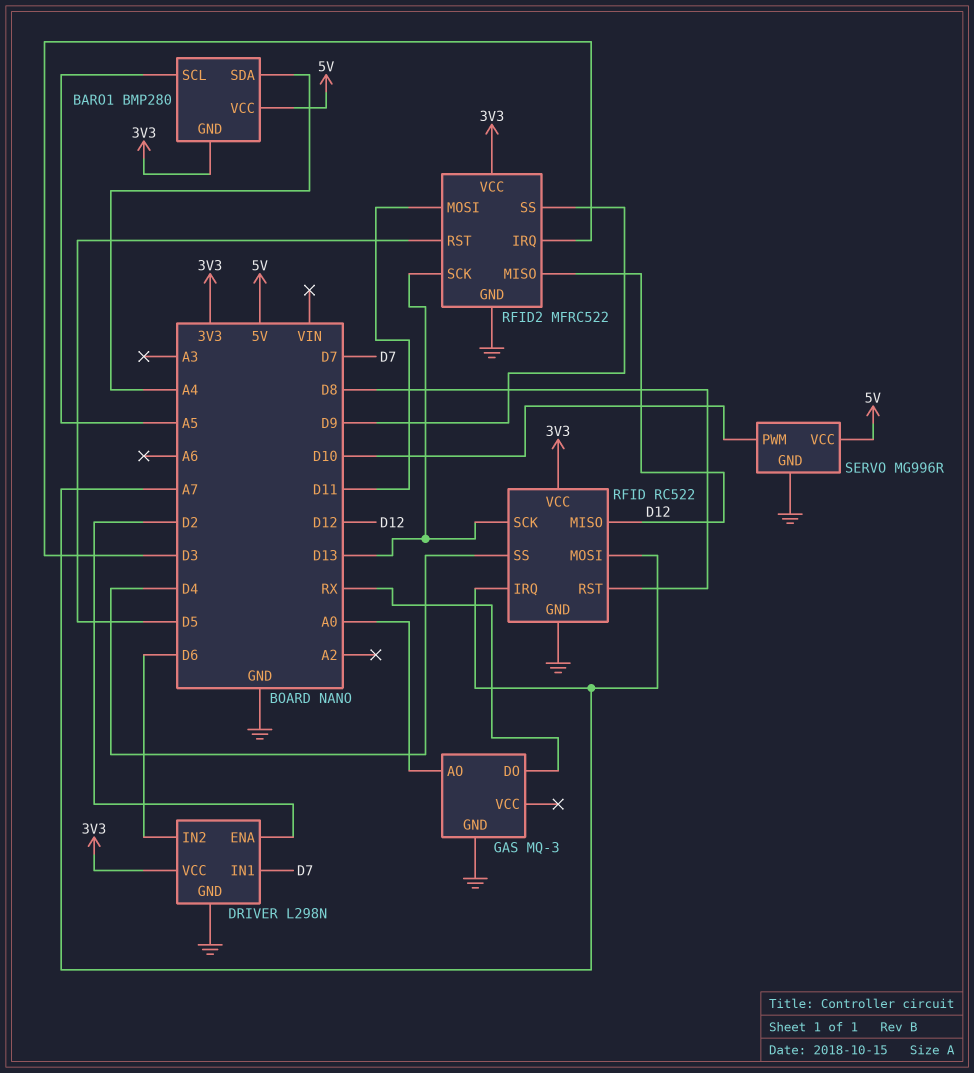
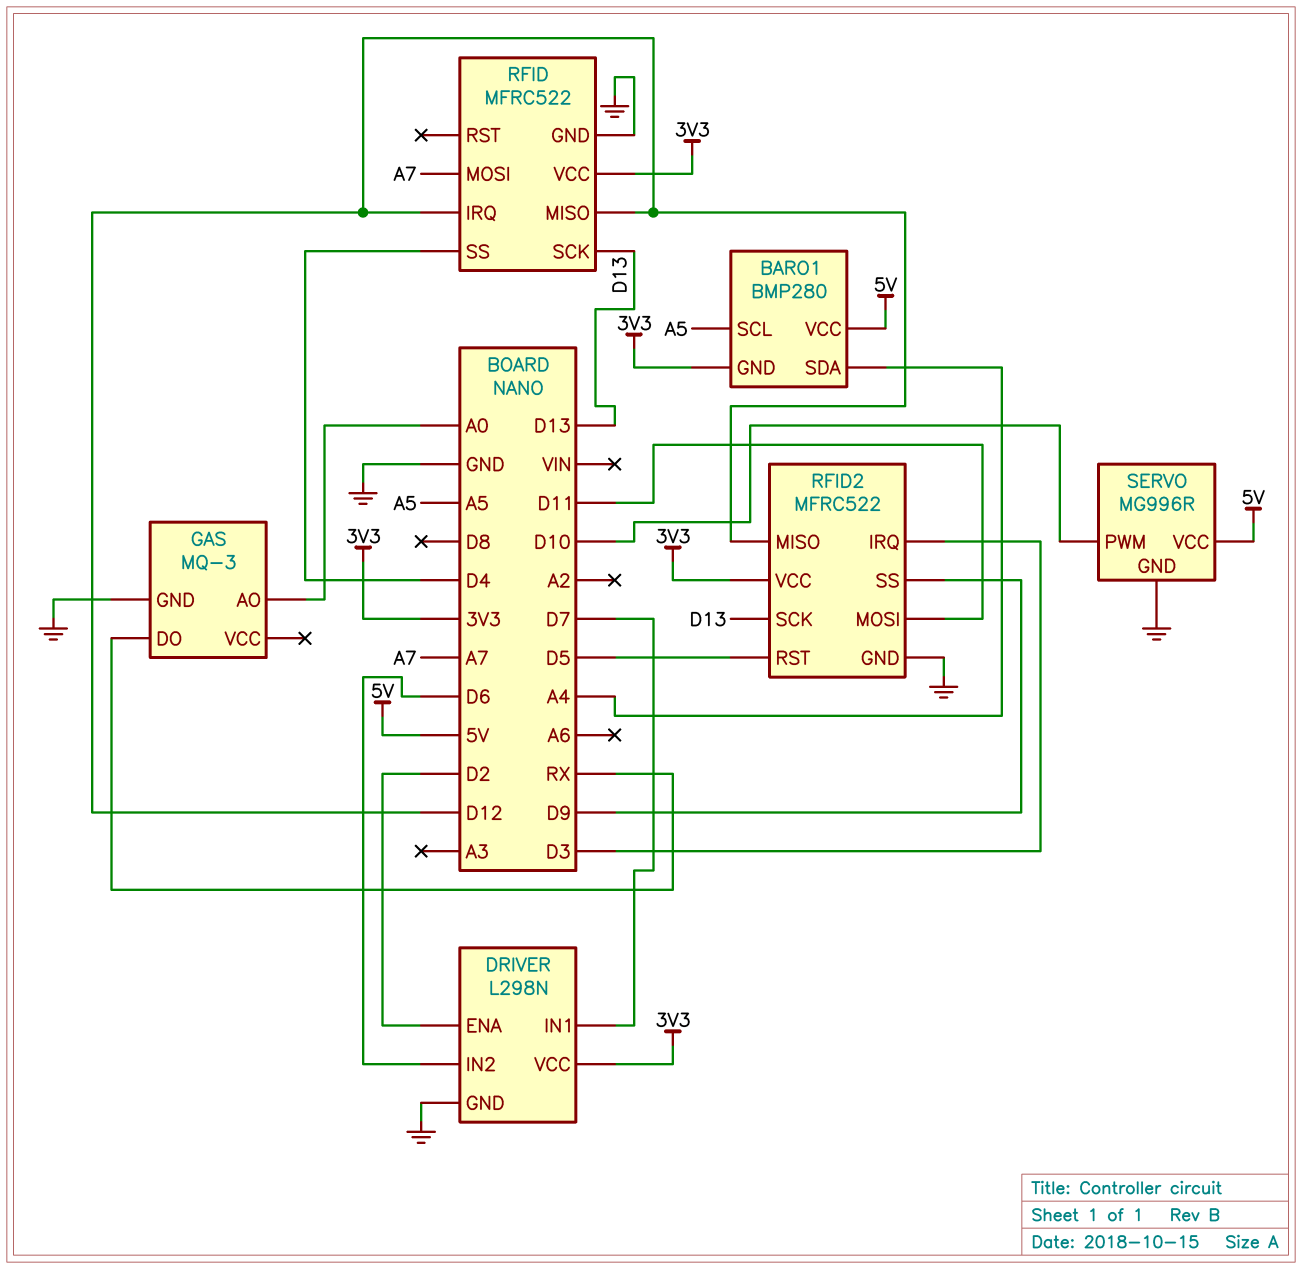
RFID: RC522 -> MFRC522
RFID pin IRQ: A7 -> D12
RFID pin RST: D8 -> none

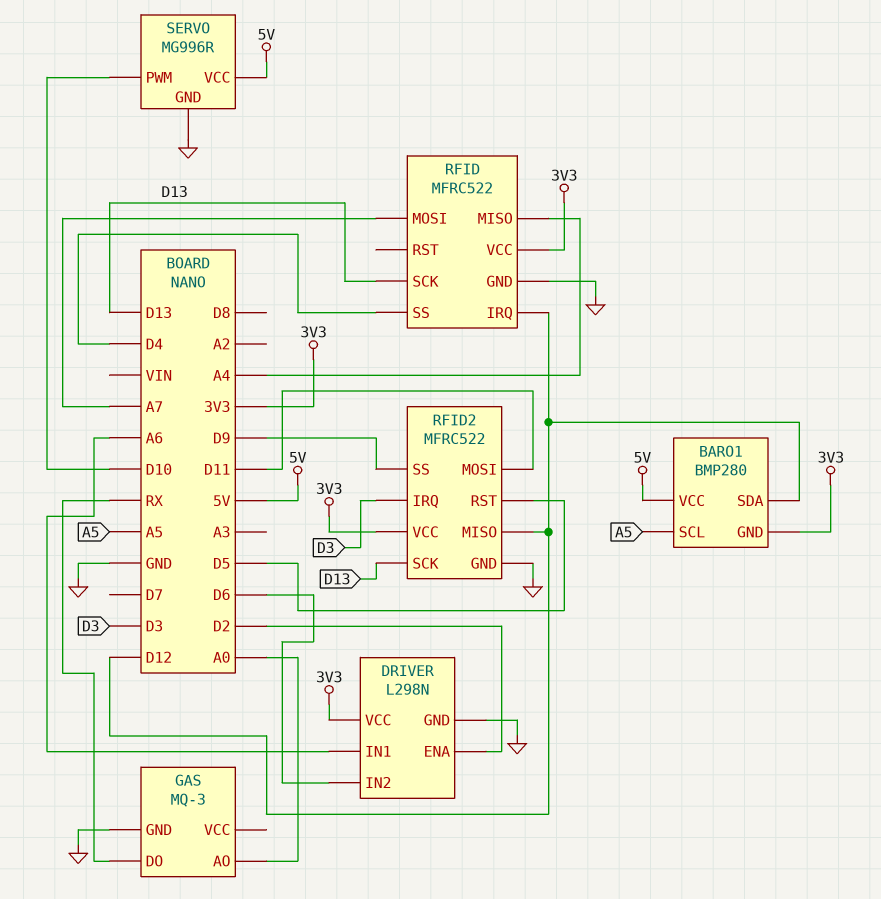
BARO1 pin SDA: A4 -> D12
DRIVER pin IN1: D7 -> A6
RFID pin MISO: D12 -> A4

